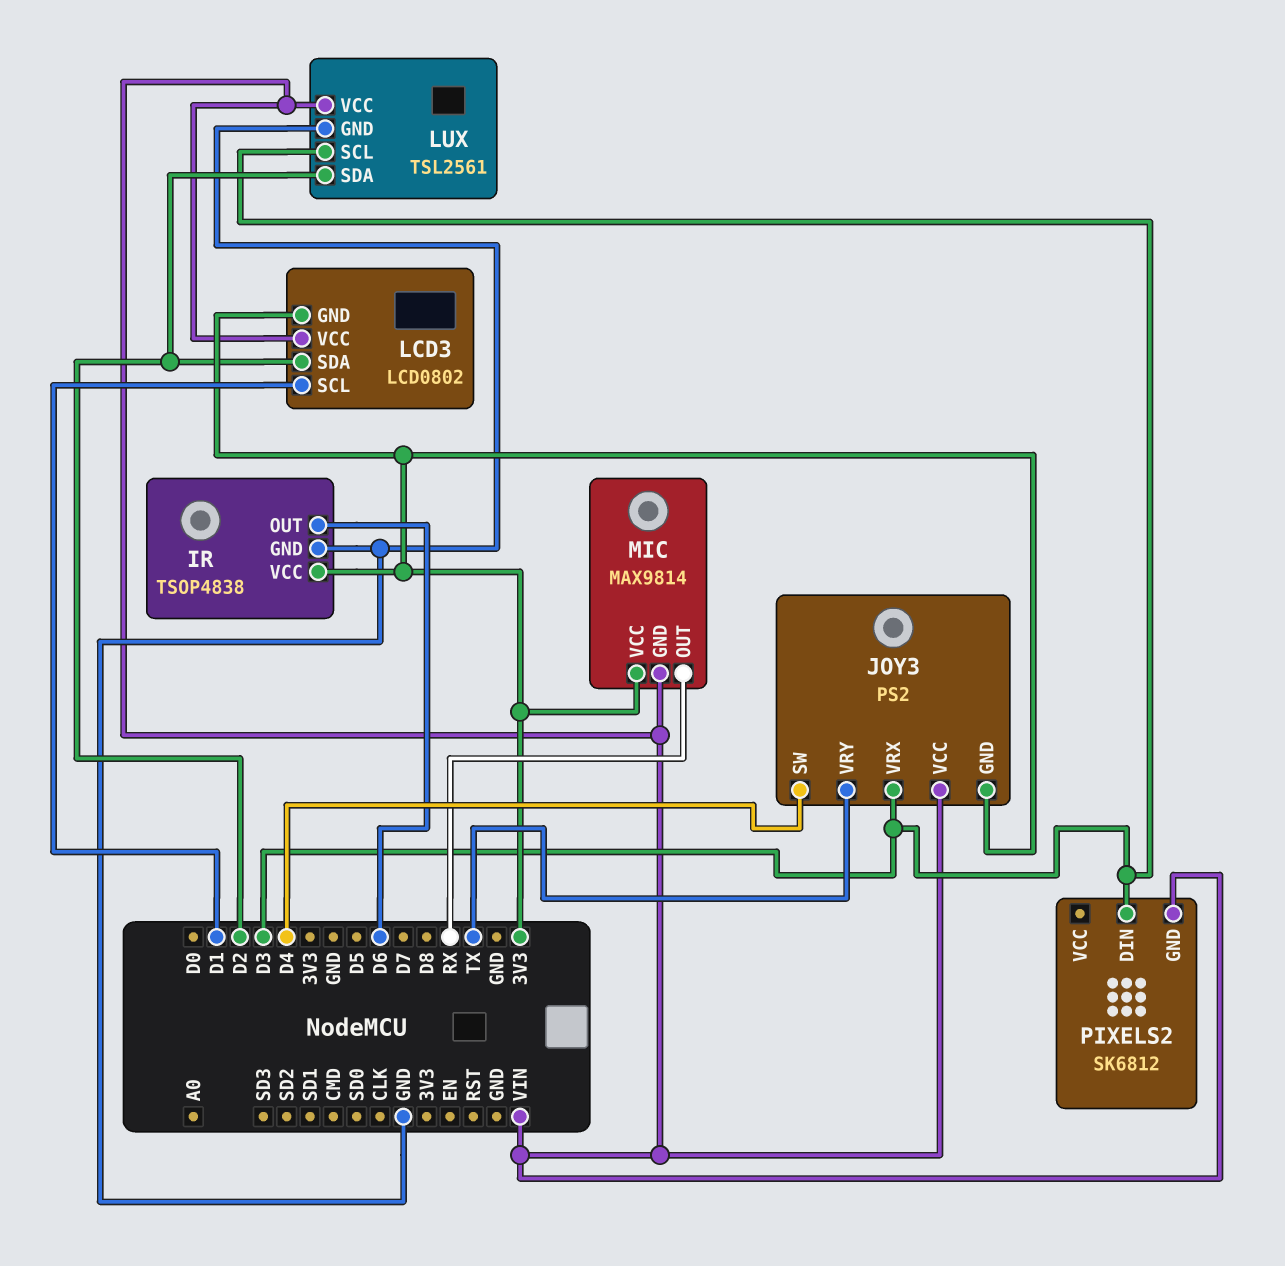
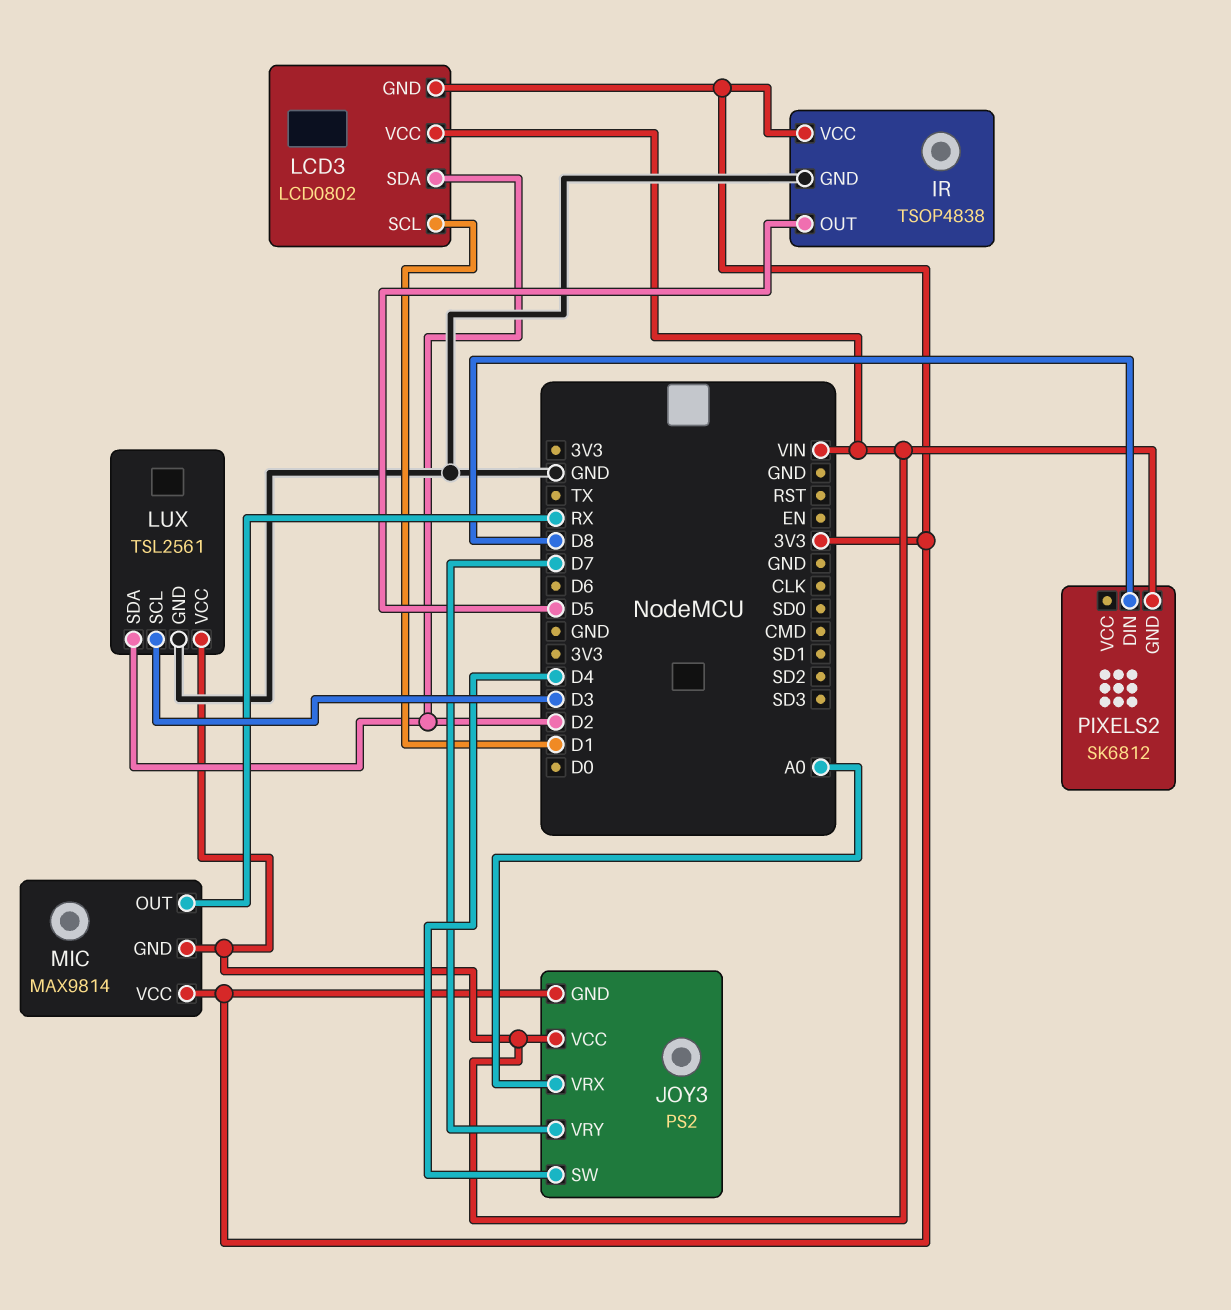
IR pin OUT: D6 -> D5
JOY3 pin VRX: D3 -> A0
JOY3 pin VRY: TX -> D7
PIXELS2 pin DIN: D3 -> D8

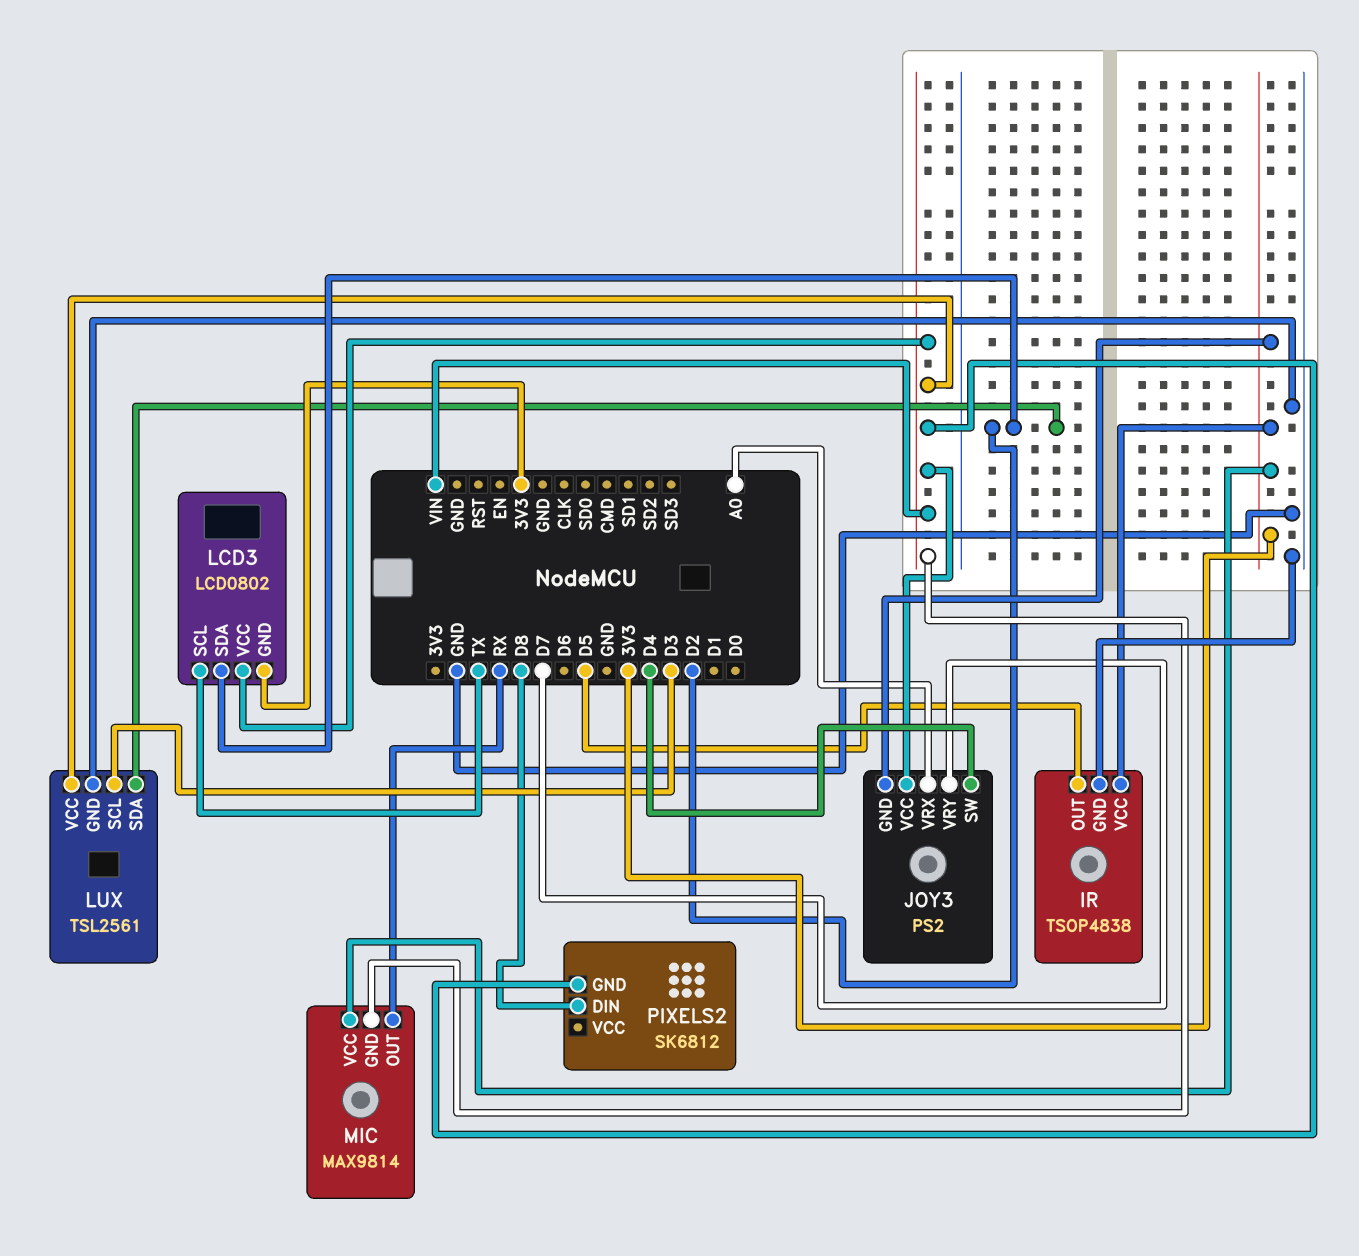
LCD3 pin SCL: D1 -> TX

